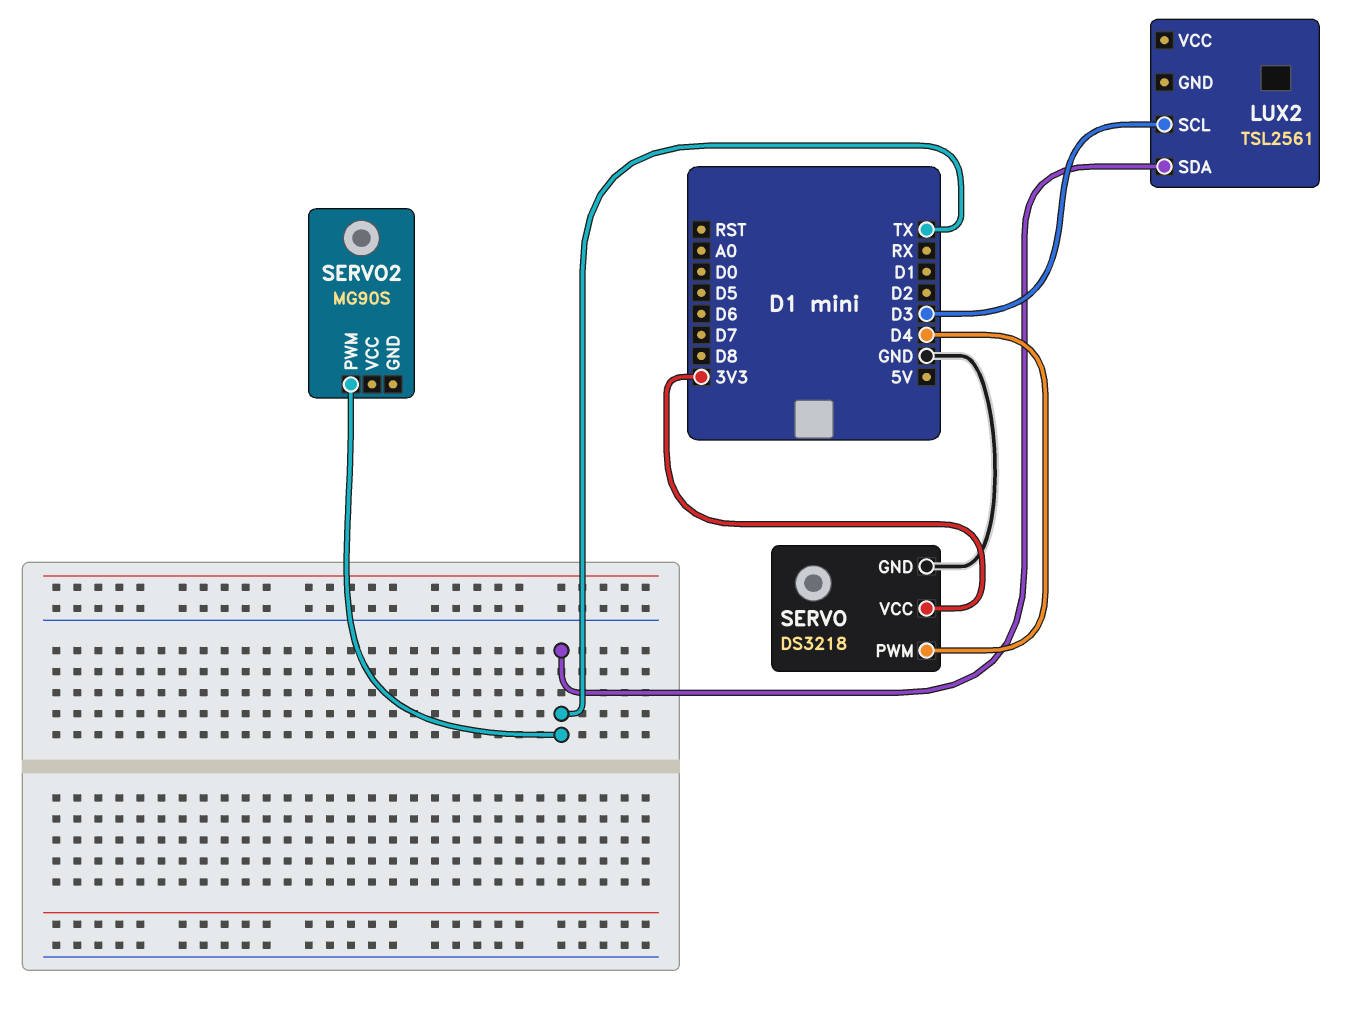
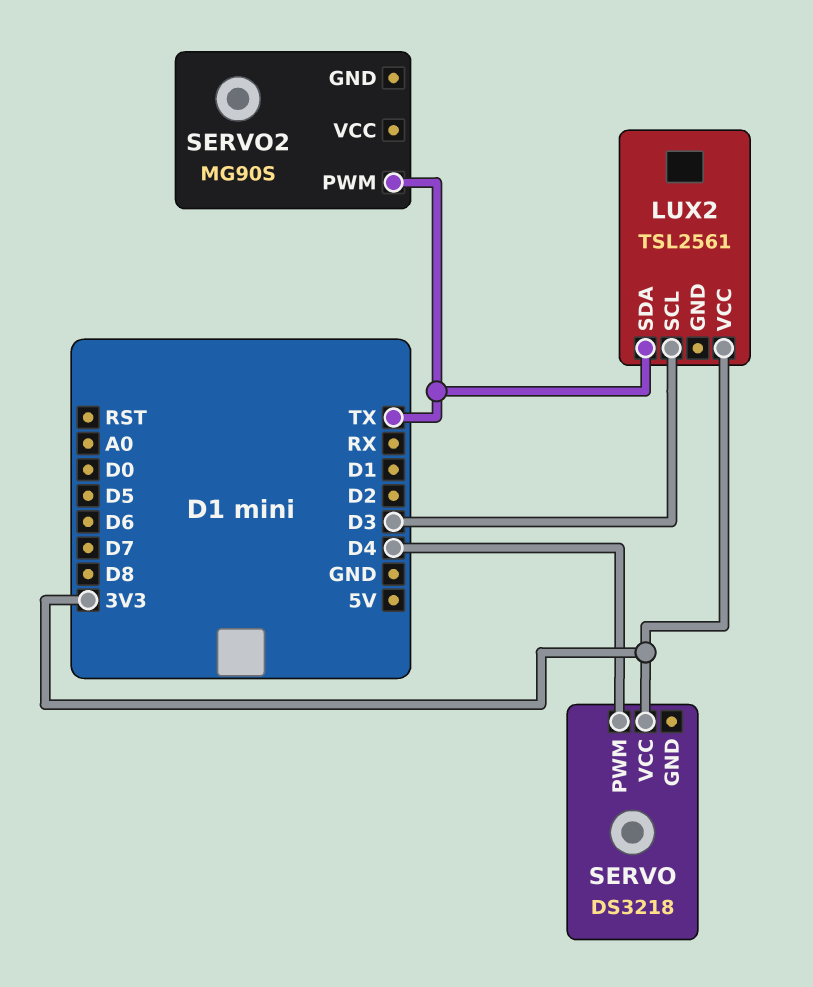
LUX2 pin VCC: none -> 3V3
SERVO pin GND: GND -> none

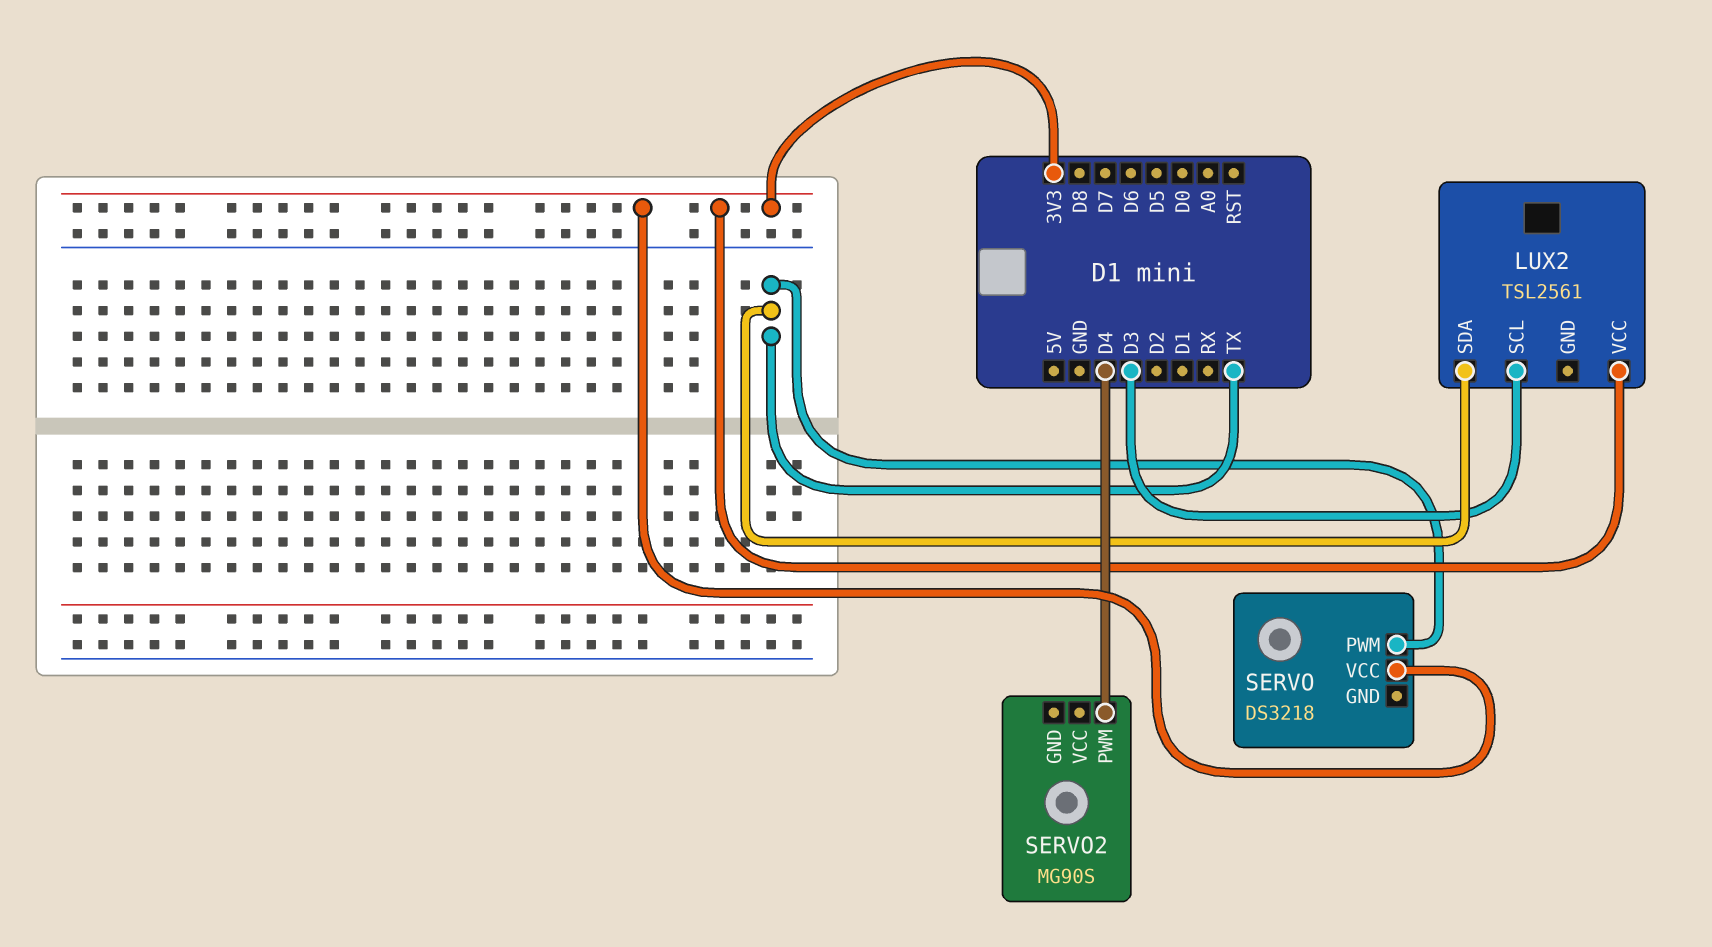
SERVO pin PWM: D4 -> TX
SERVO2 pin PWM: TX -> D4

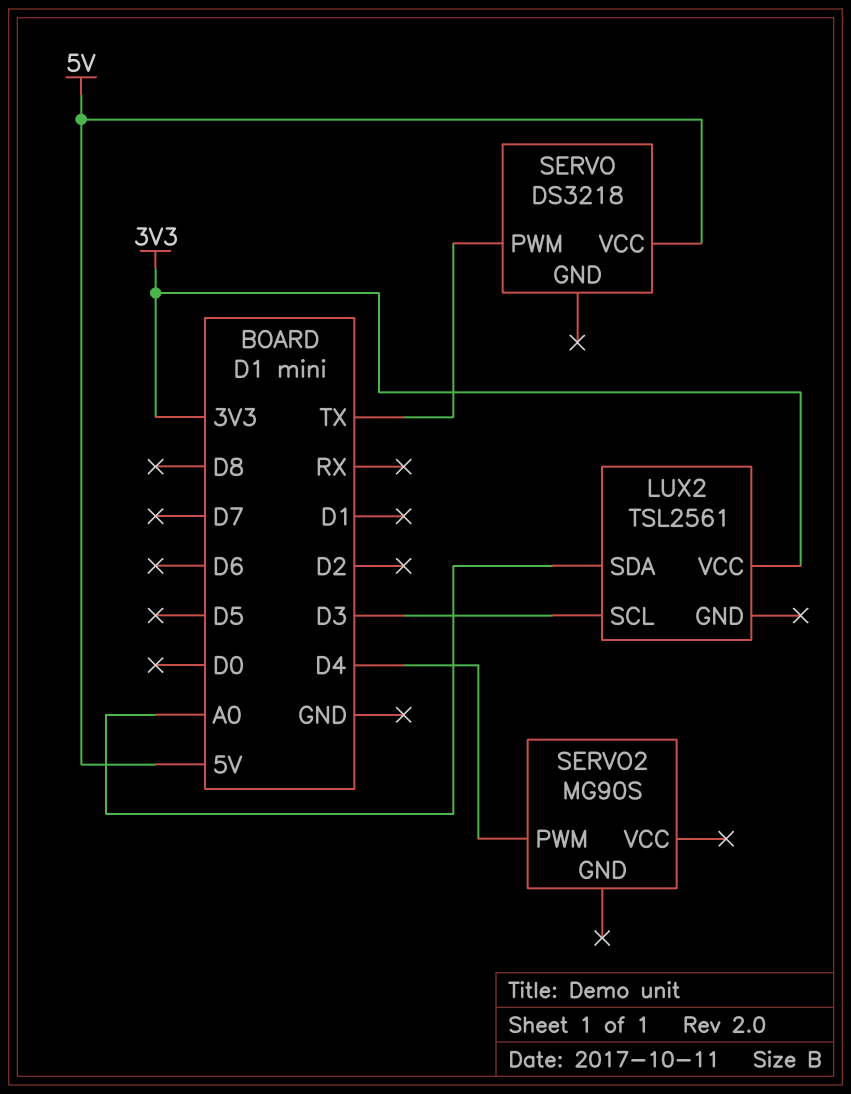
LUX2 pin SDA: TX -> A0
SERVO pin VCC: 3V3 -> 5V

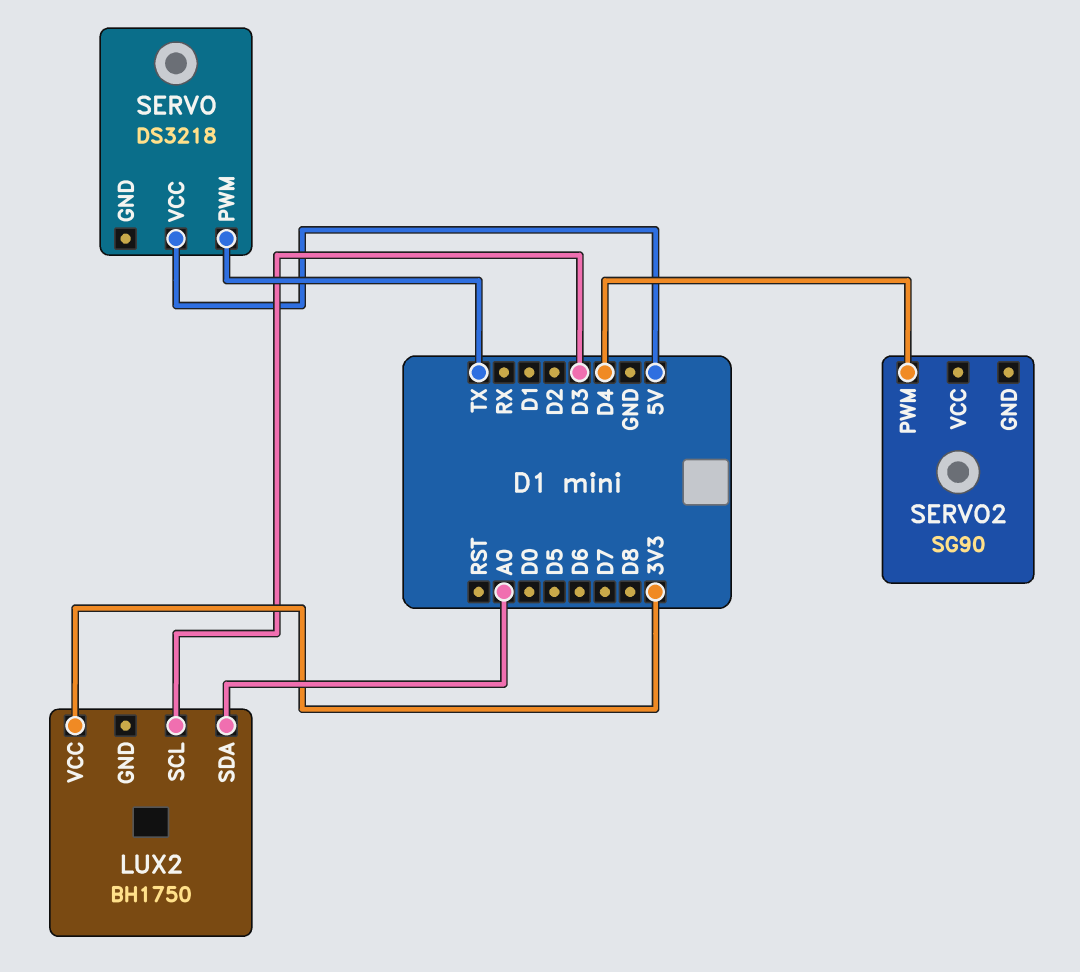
LUX2: TSL2561 -> BH1750
SERVO2: MG90S -> SG90

